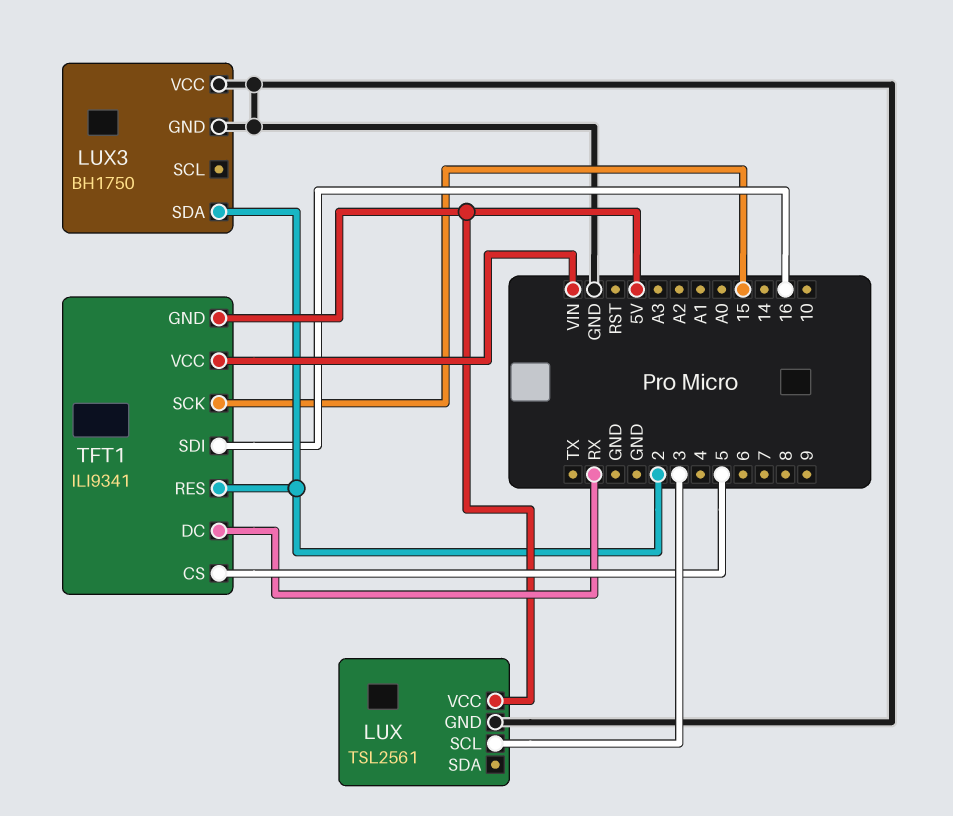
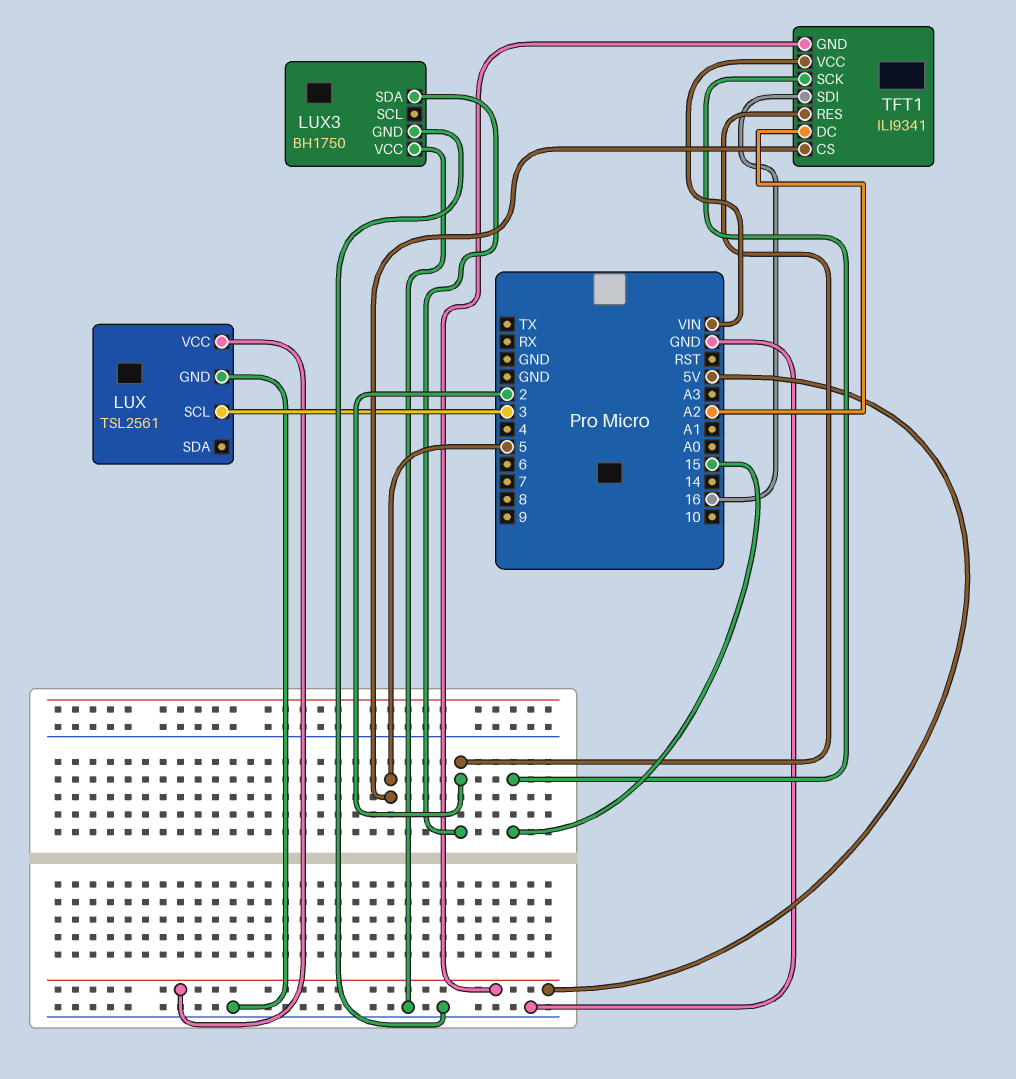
TFT1 pin DC: RX -> A2

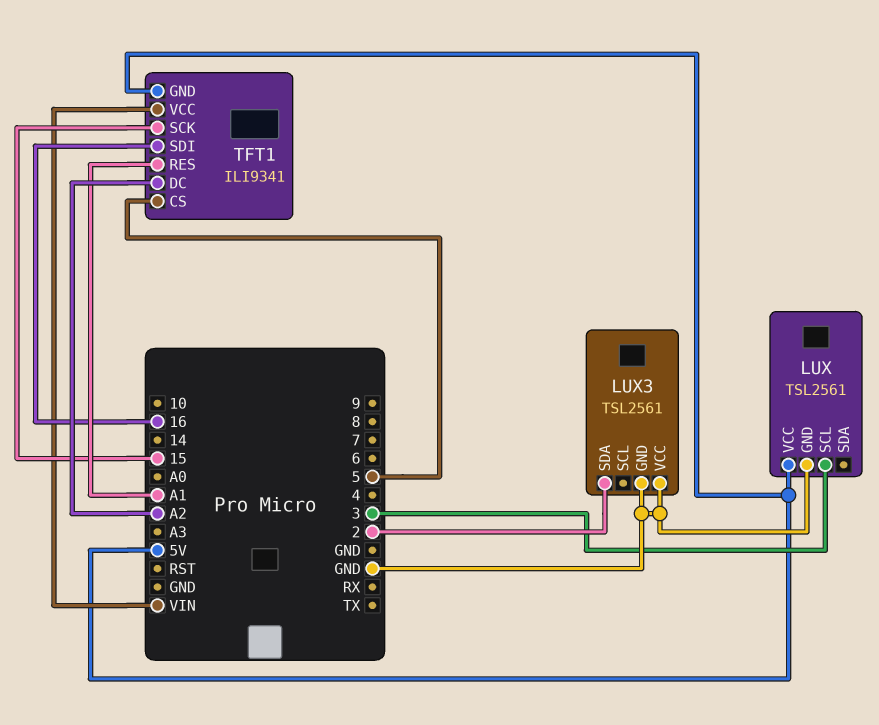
LUX3: BH1750 -> TSL2561
TFT1 pin RES: 2 -> A1

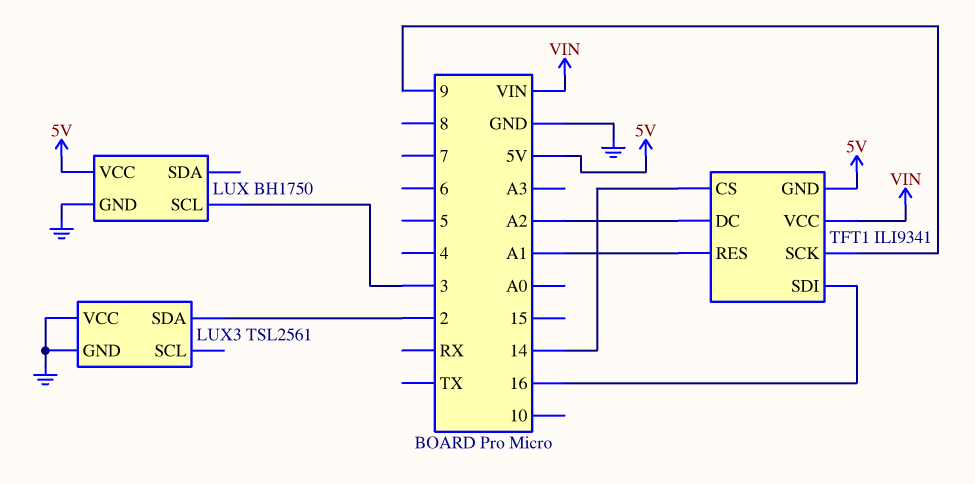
LUX: TSL2561 -> BH1750
TFT1 pin CS: 5 -> 14
TFT1 pin SCK: 15 -> 9

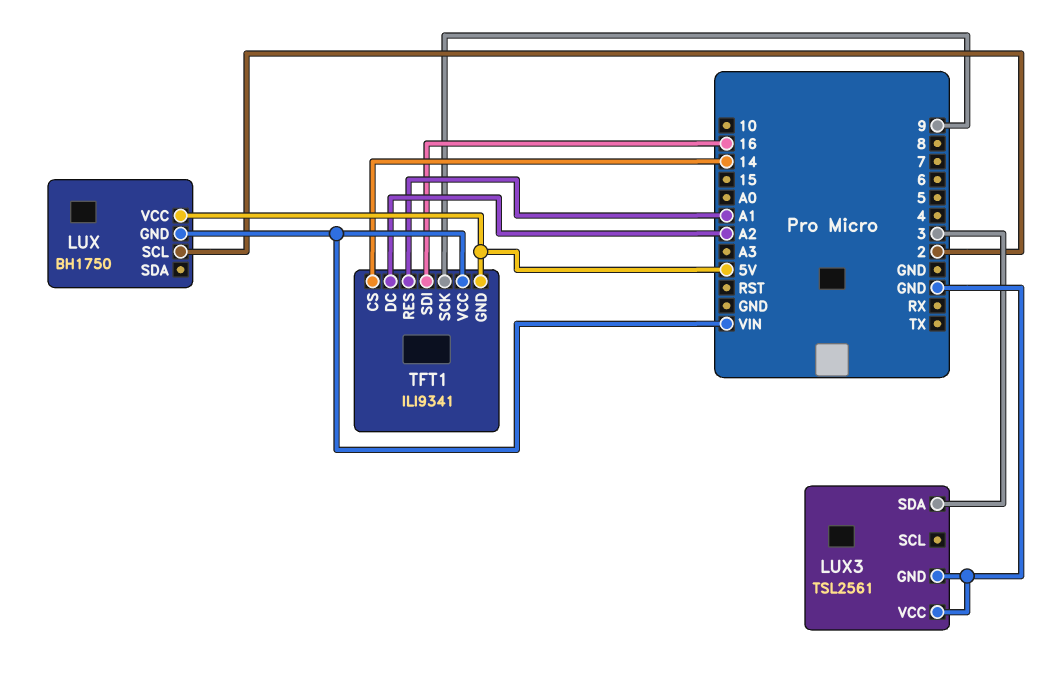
LUX pin GND: GND -> VIN
LUX pin SCL: 3 -> 2
LUX3 pin SDA: 2 -> 3

